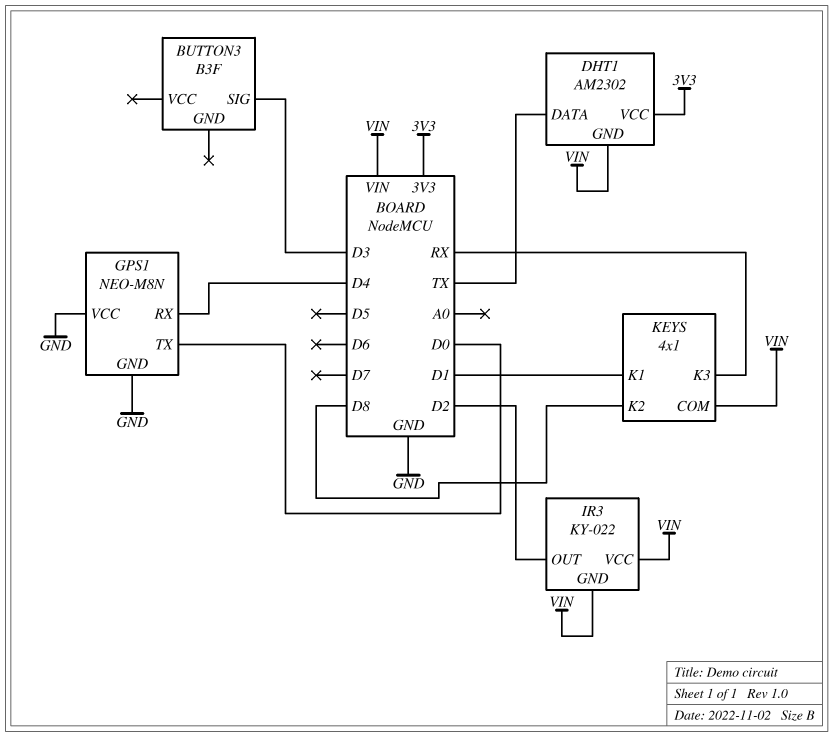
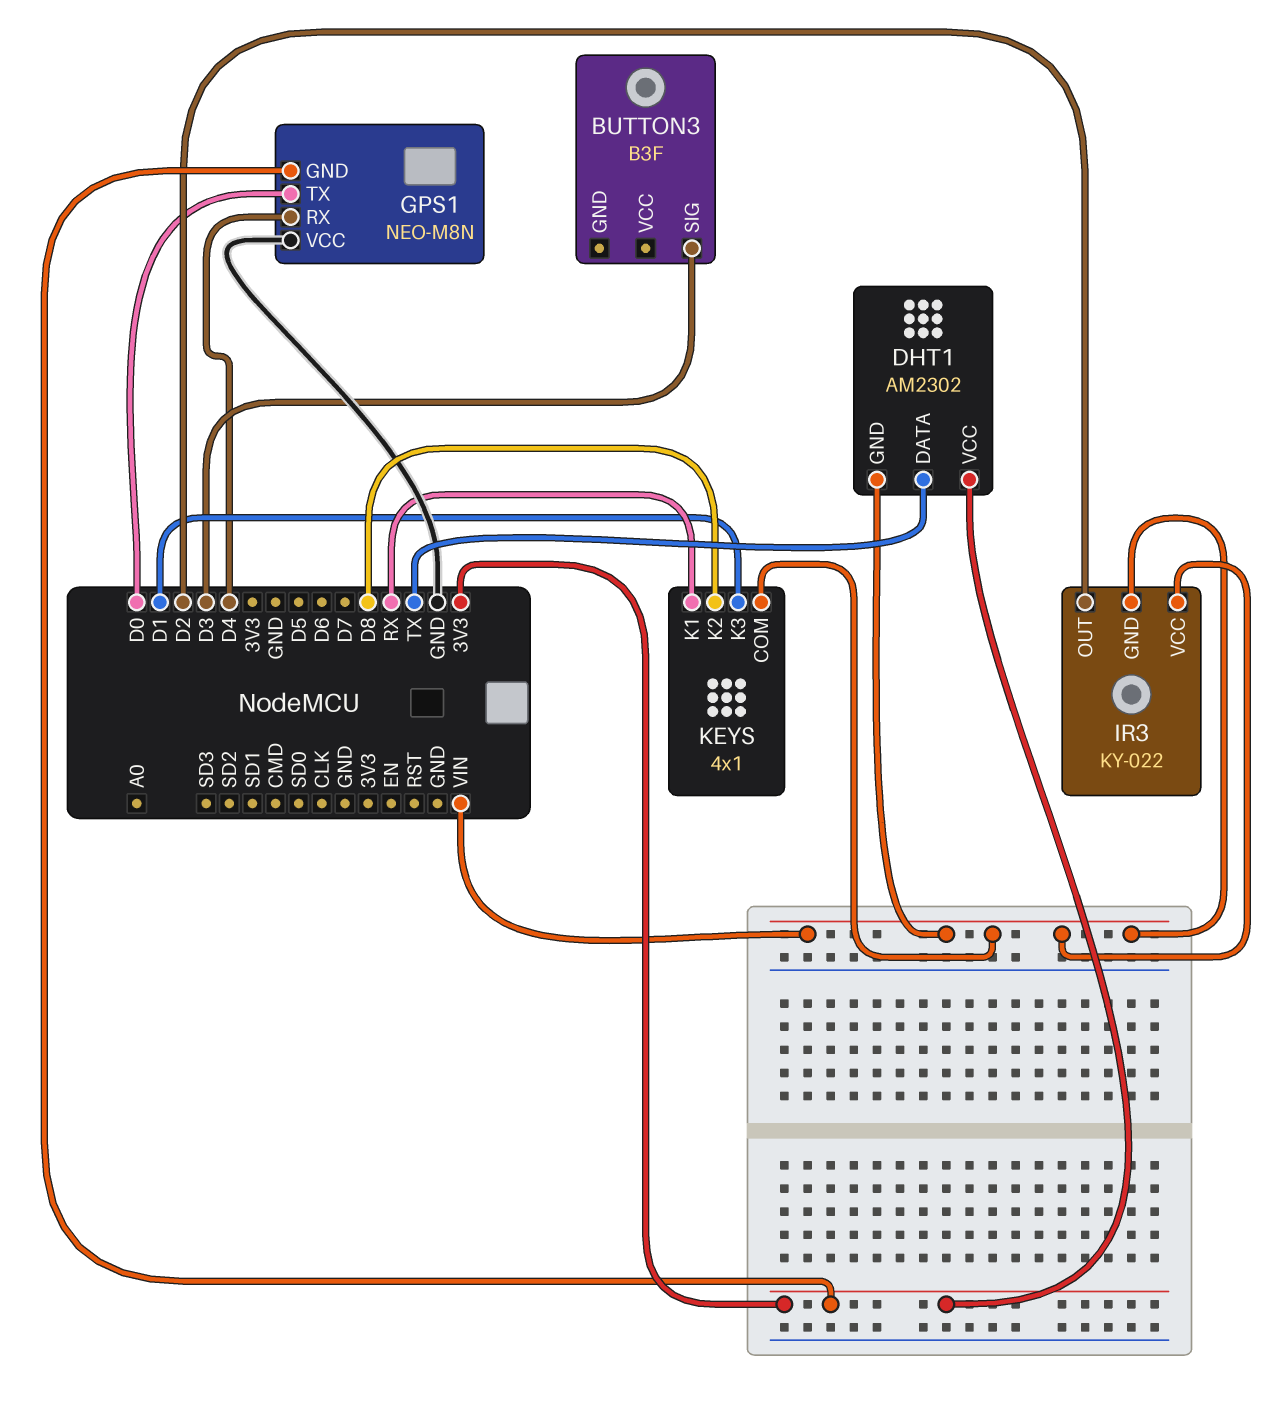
GPS1 pin GND: GND -> 3V3
KEYS pin K1: D1 -> RX
KEYS pin K3: RX -> D1

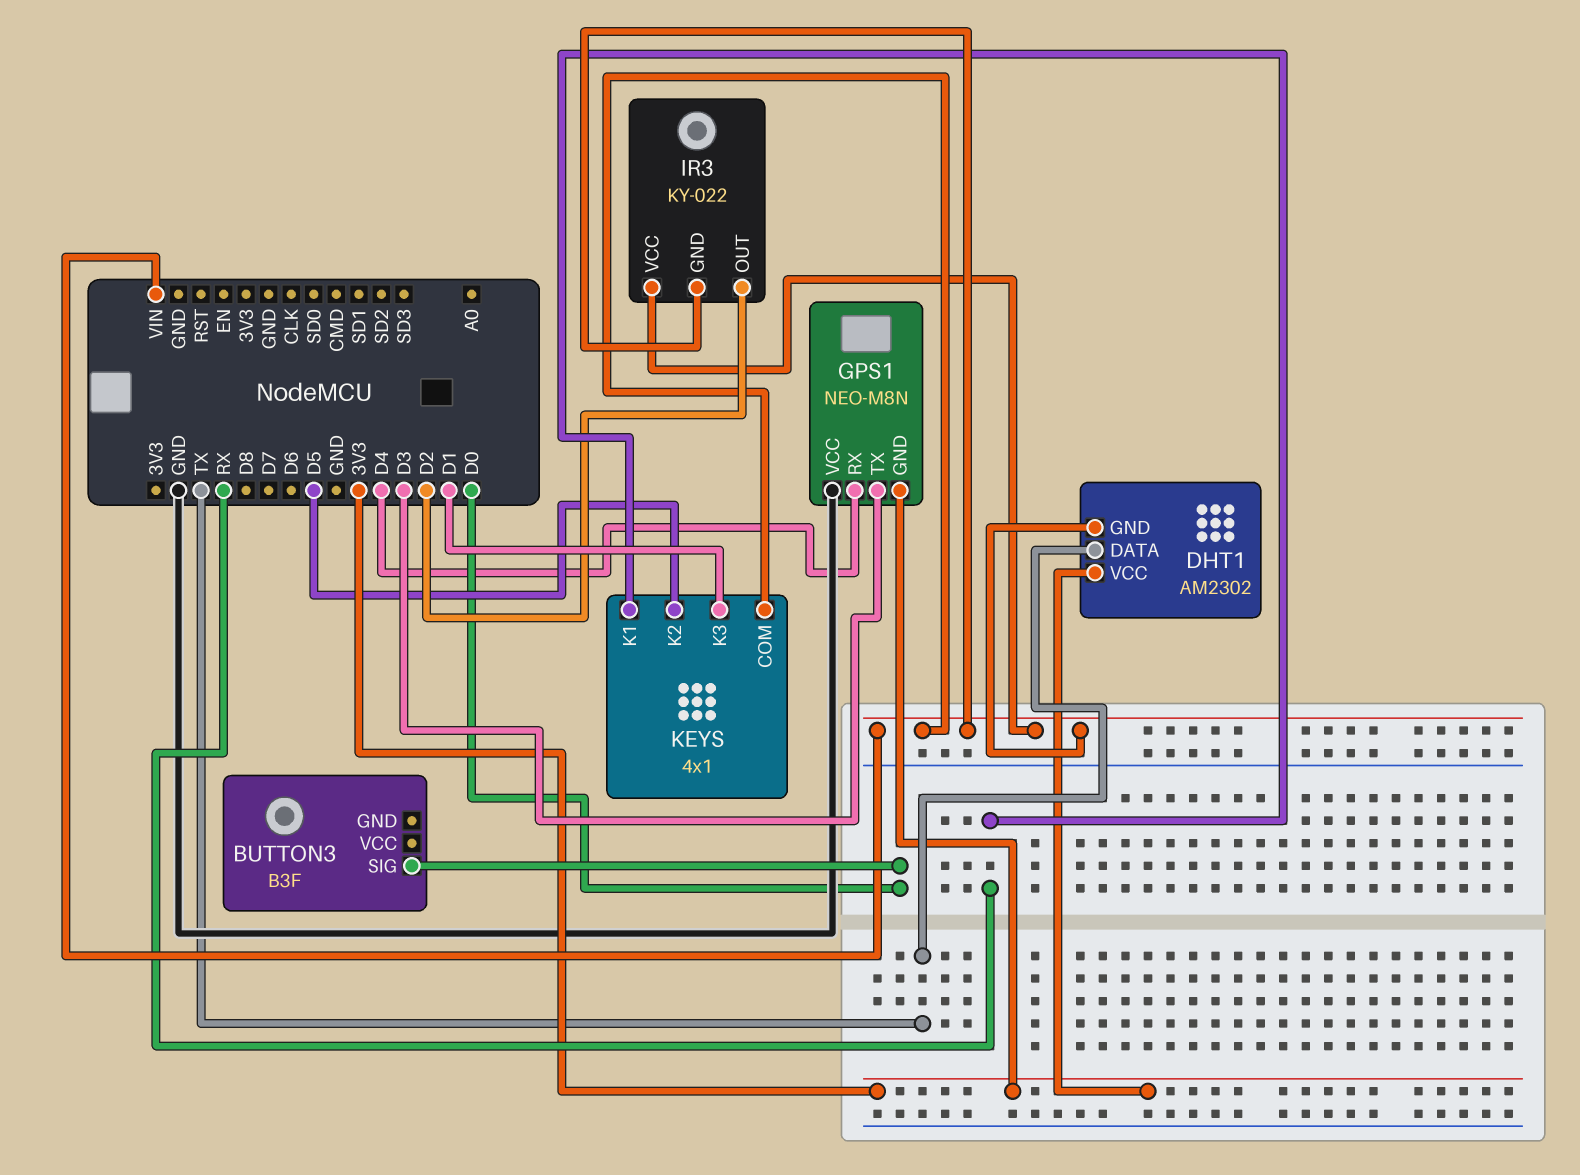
BUTTON3 pin SIG: D3 -> D0
GPS1 pin TX: D0 -> D3
KEYS pin K2: D8 -> D5

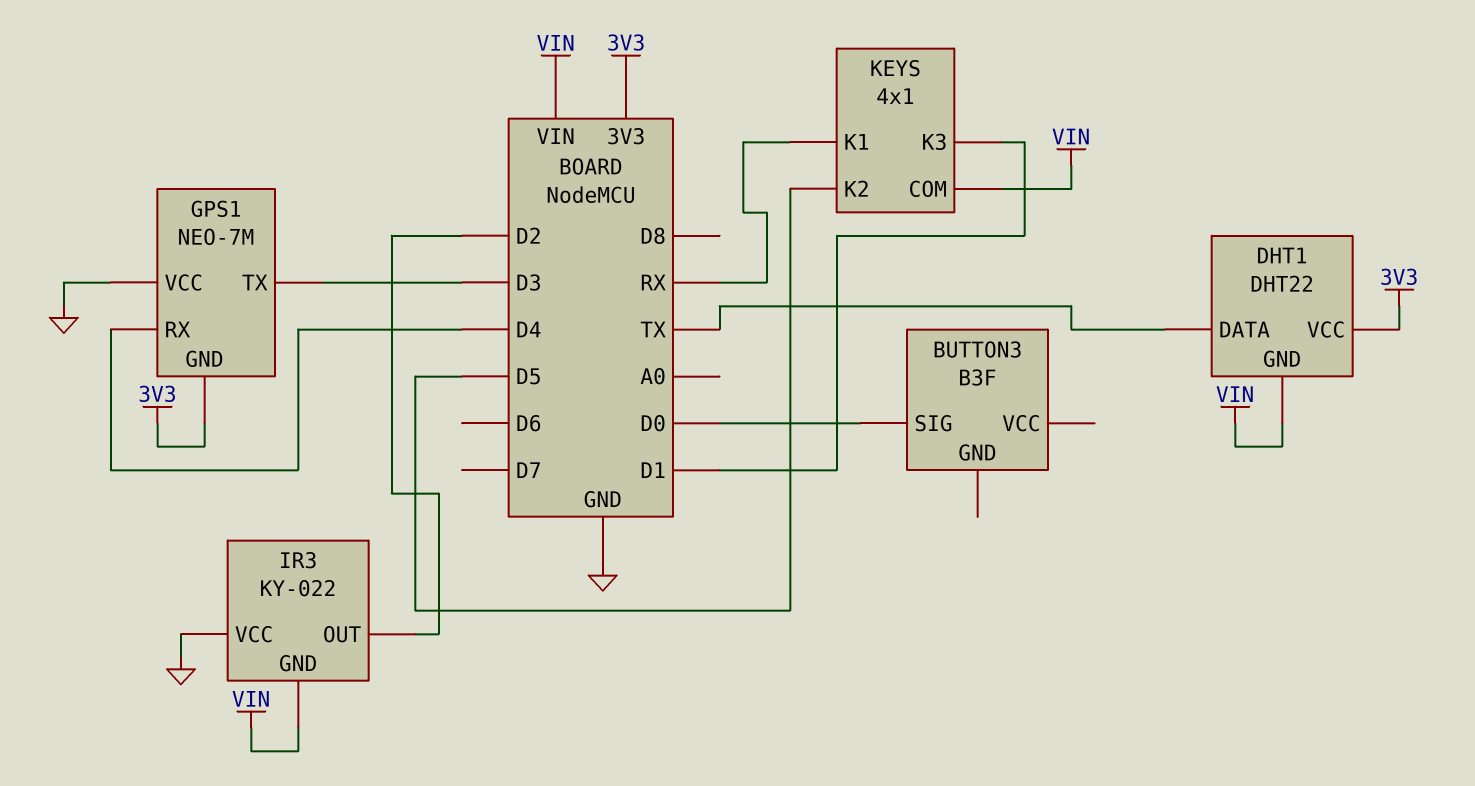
DHT1: AM2302 -> DHT22
GPS1: NEO-M8N -> NEO-7M
IR3 pin VCC: VIN -> GND

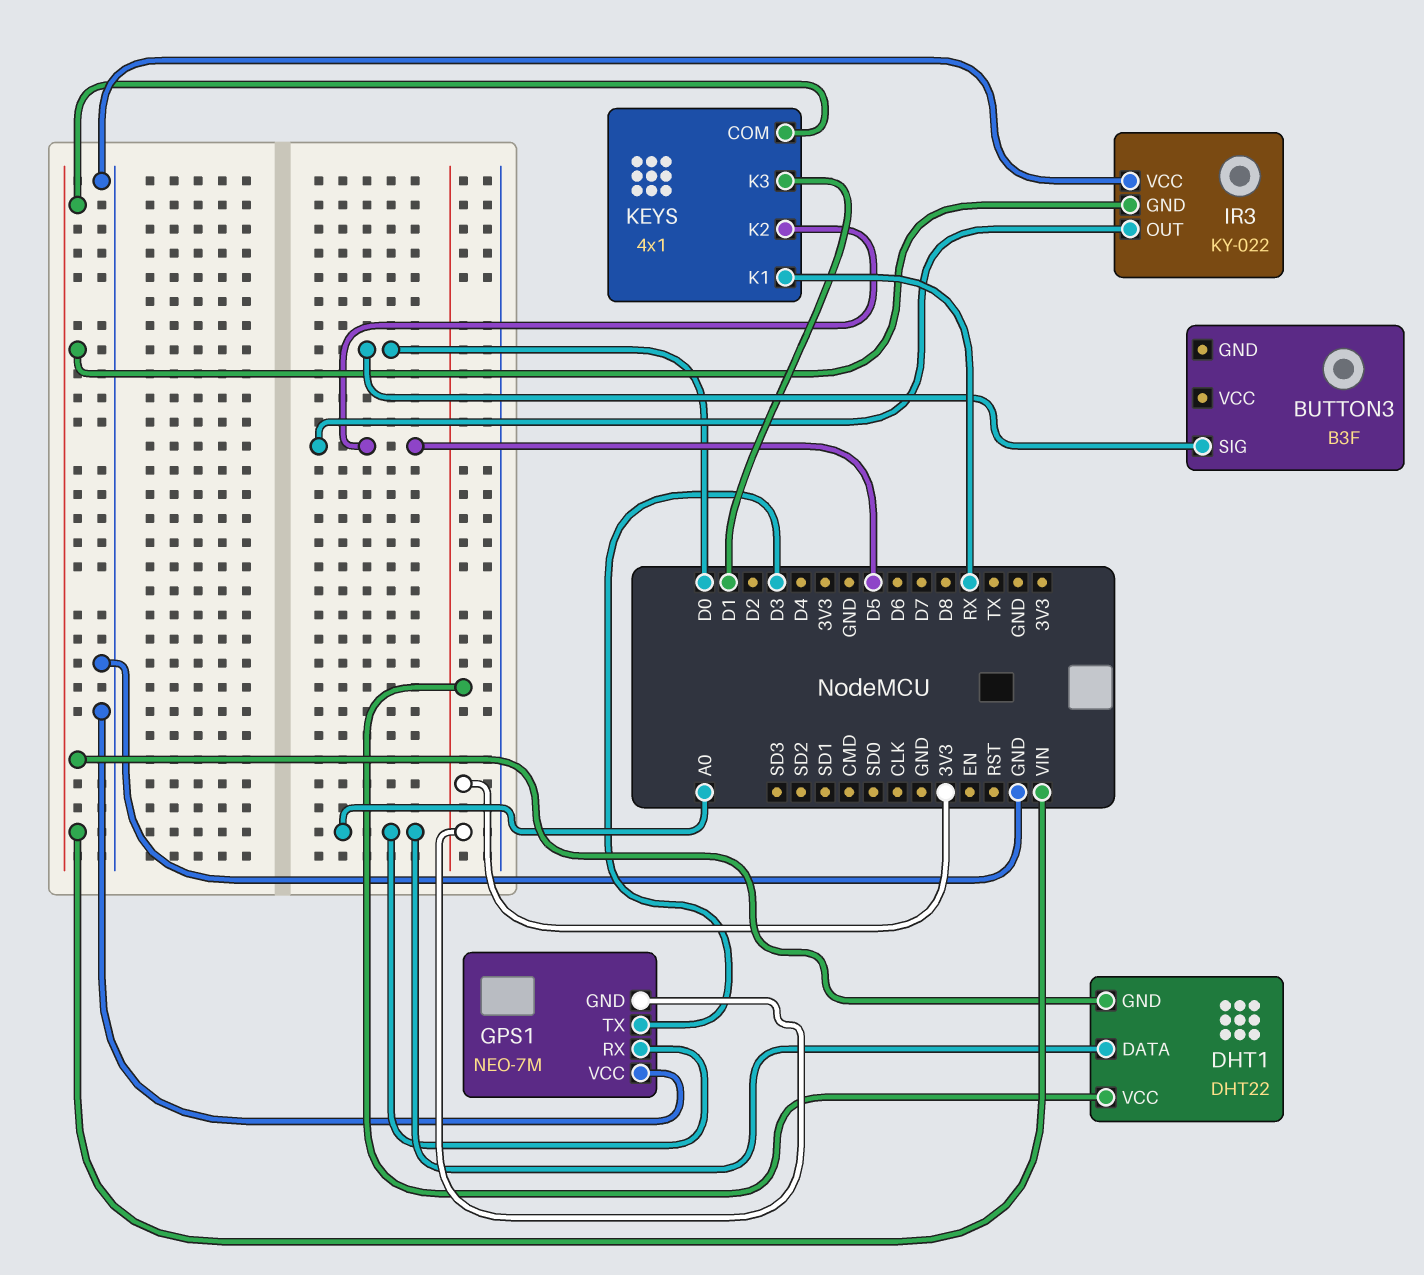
DHT1 pin DATA: TX -> A0
GPS1 pin RX: D4 -> A0
IR3 pin OUT: D2 -> D5

